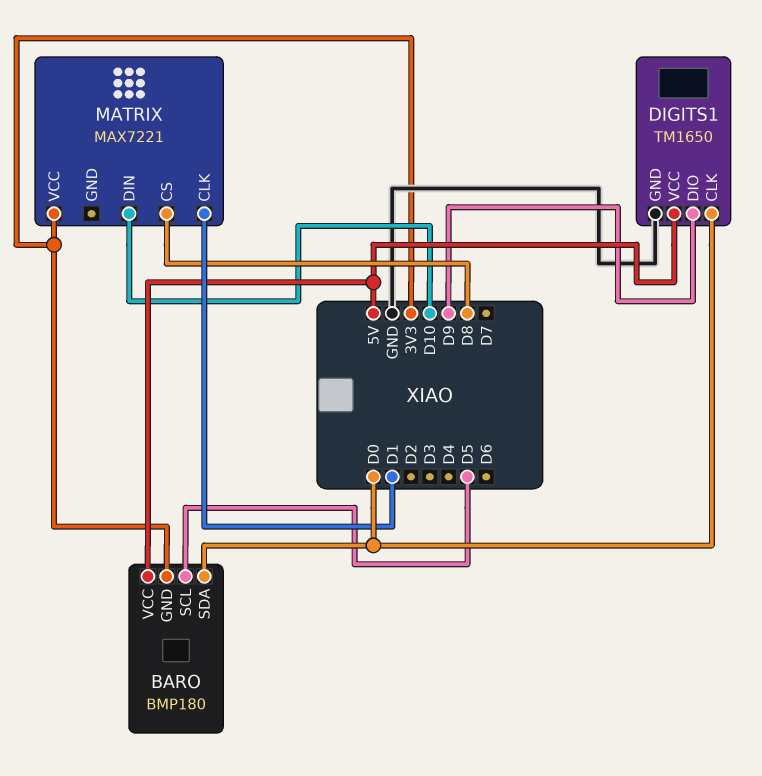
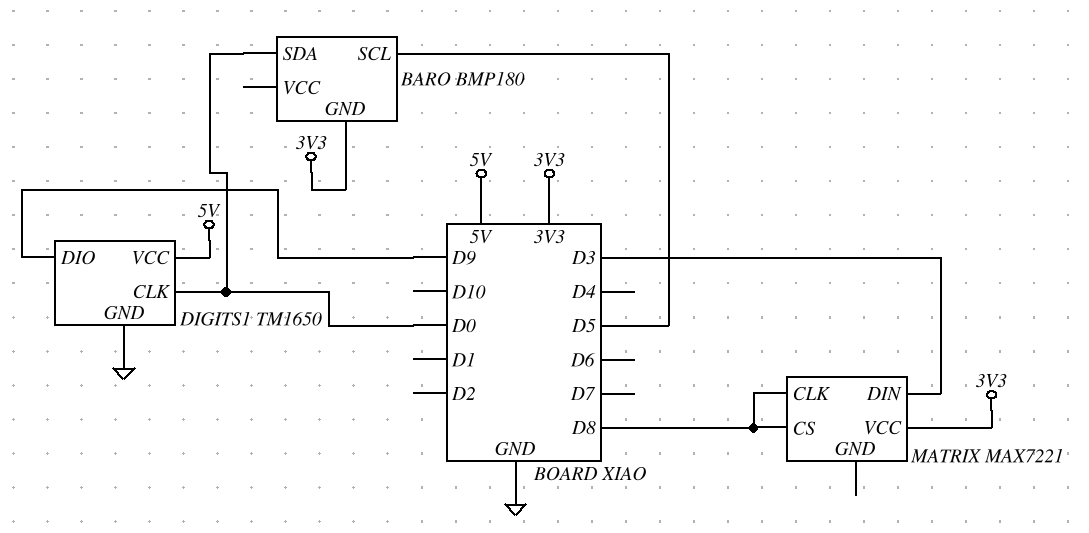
BARO pin VCC: 5V -> none
MATRIX pin CLK: D1 -> D8
MATRIX pin DIN: D10 -> D3

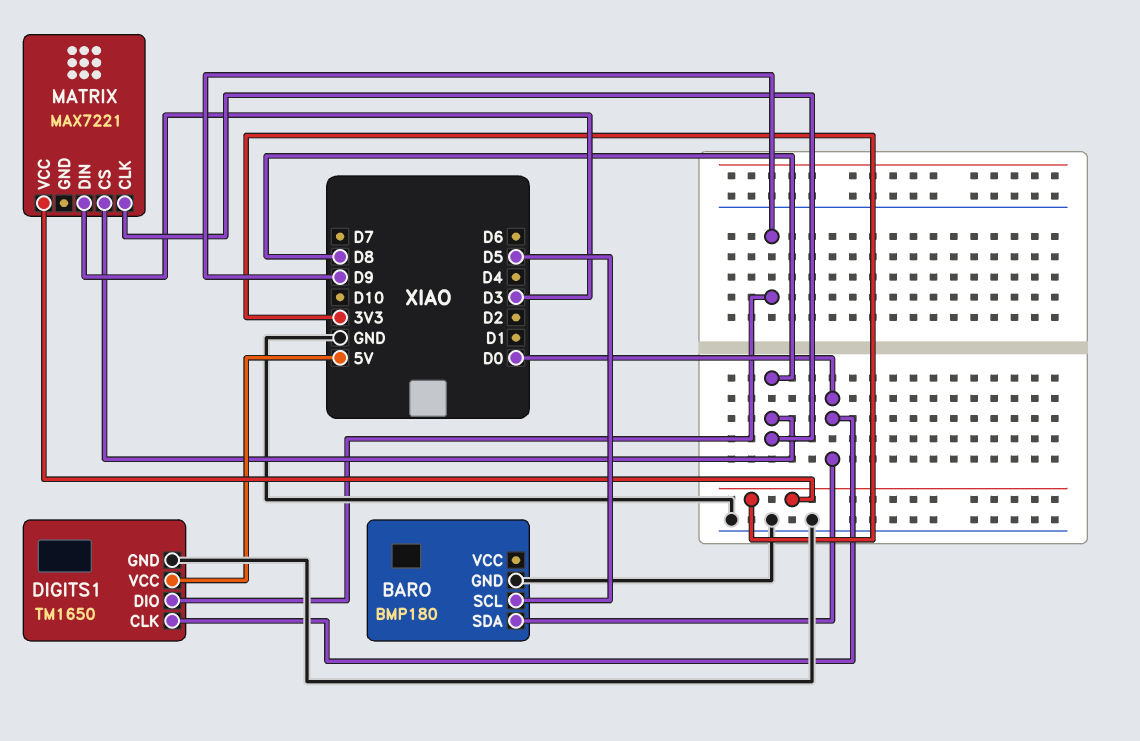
BARO pin GND: 3V3 -> GND

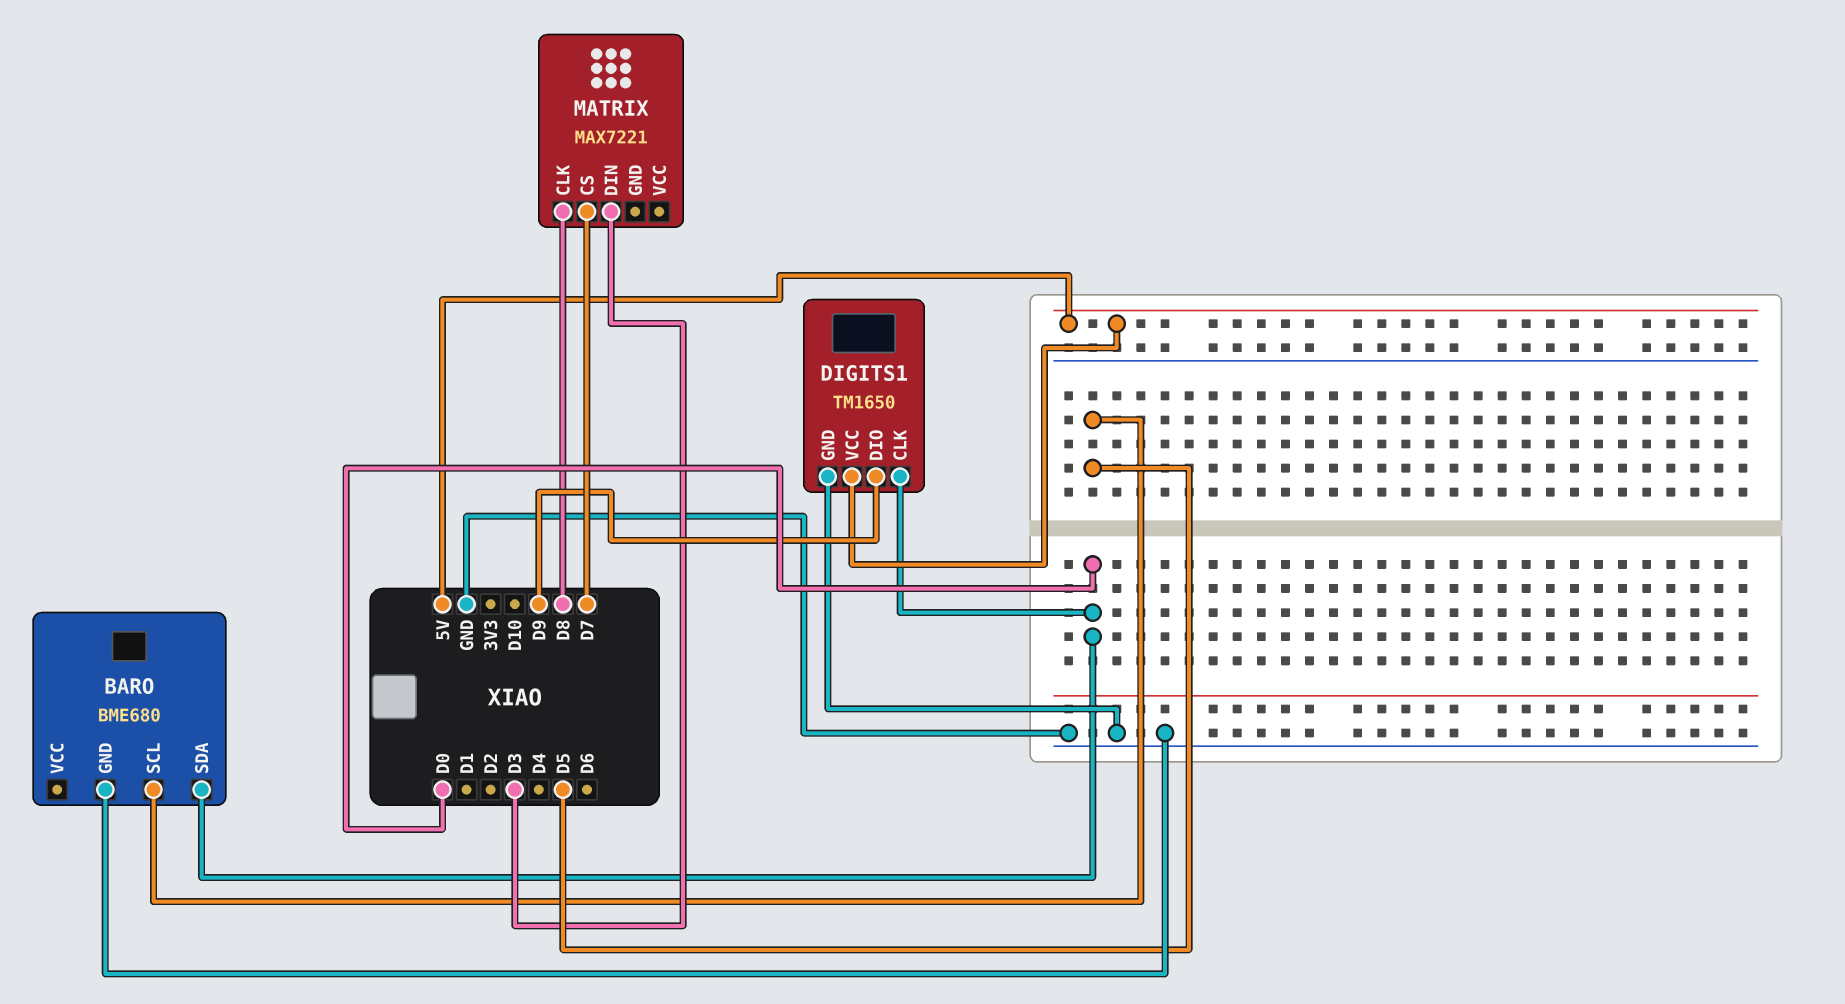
BARO: BMP180 -> BME680
MATRIX pin CS: D8 -> D7
MATRIX pin VCC: 3V3 -> none

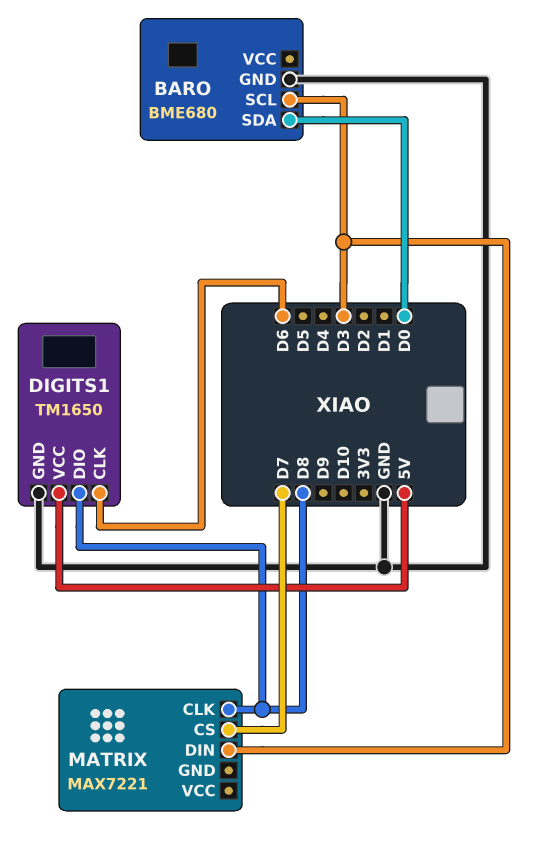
BARO pin SCL: D5 -> D3
DIGITS1 pin CLK: D0 -> D6
DIGITS1 pin DIO: D9 -> D8

